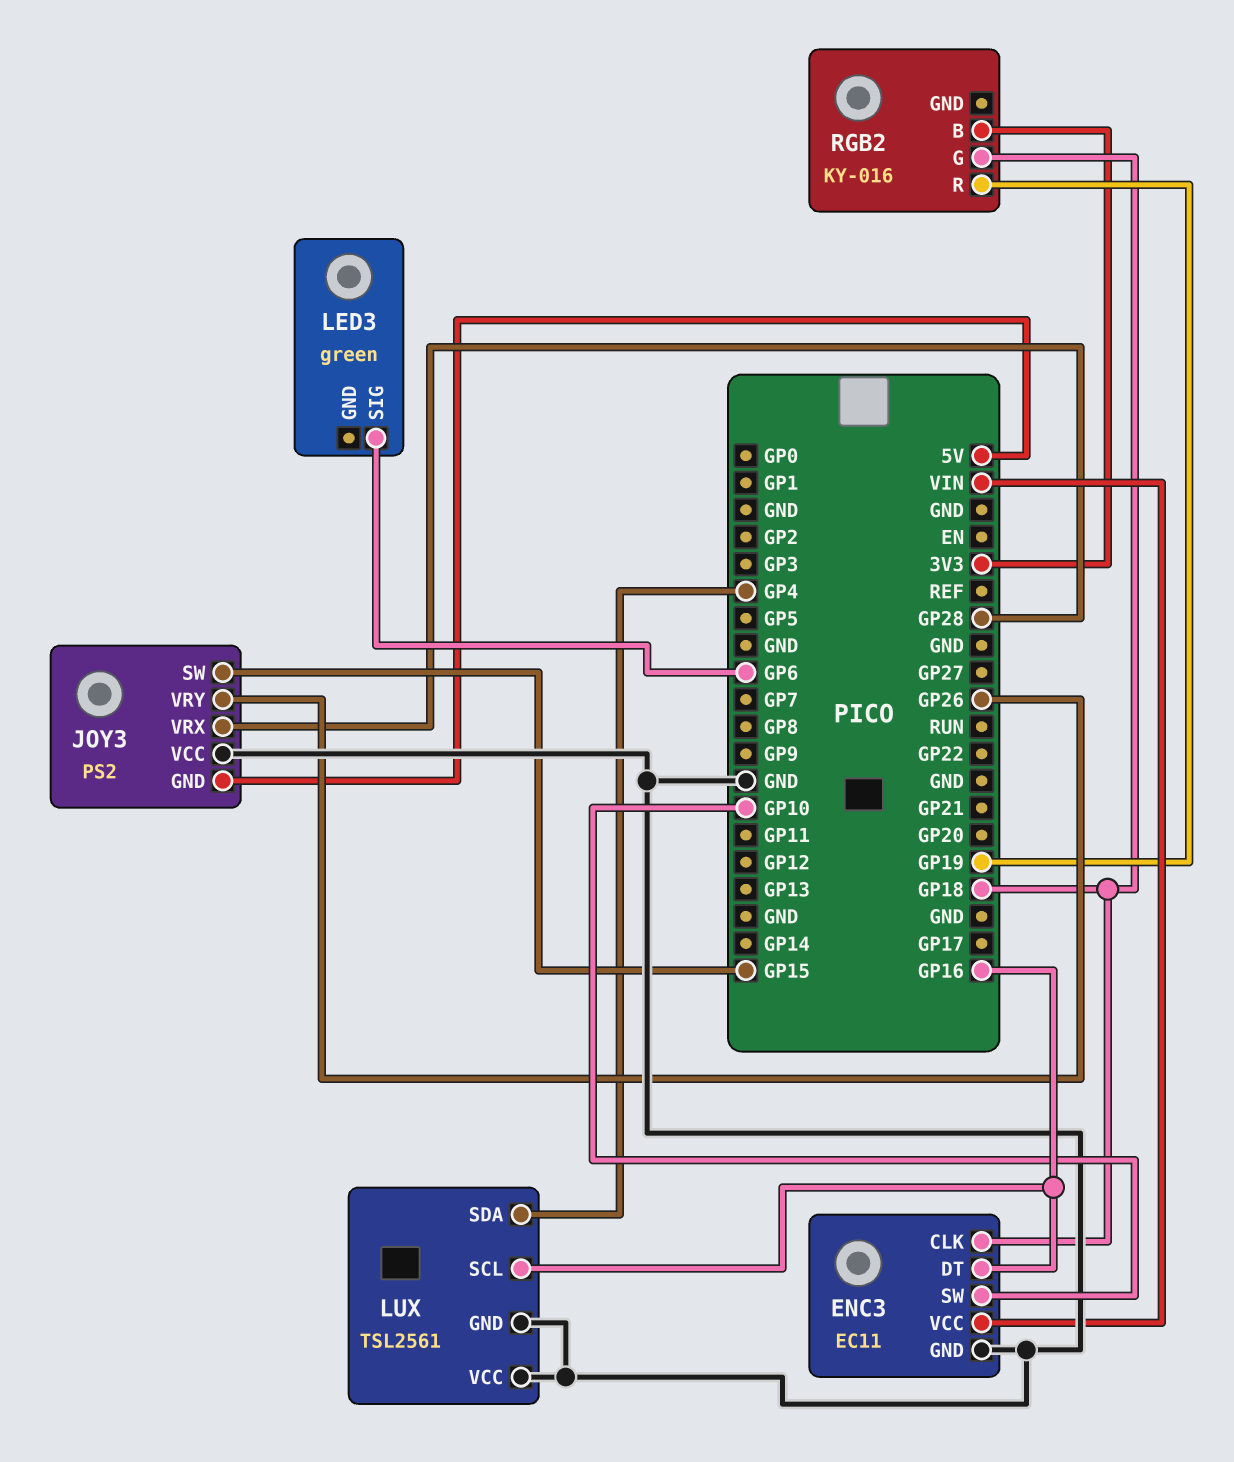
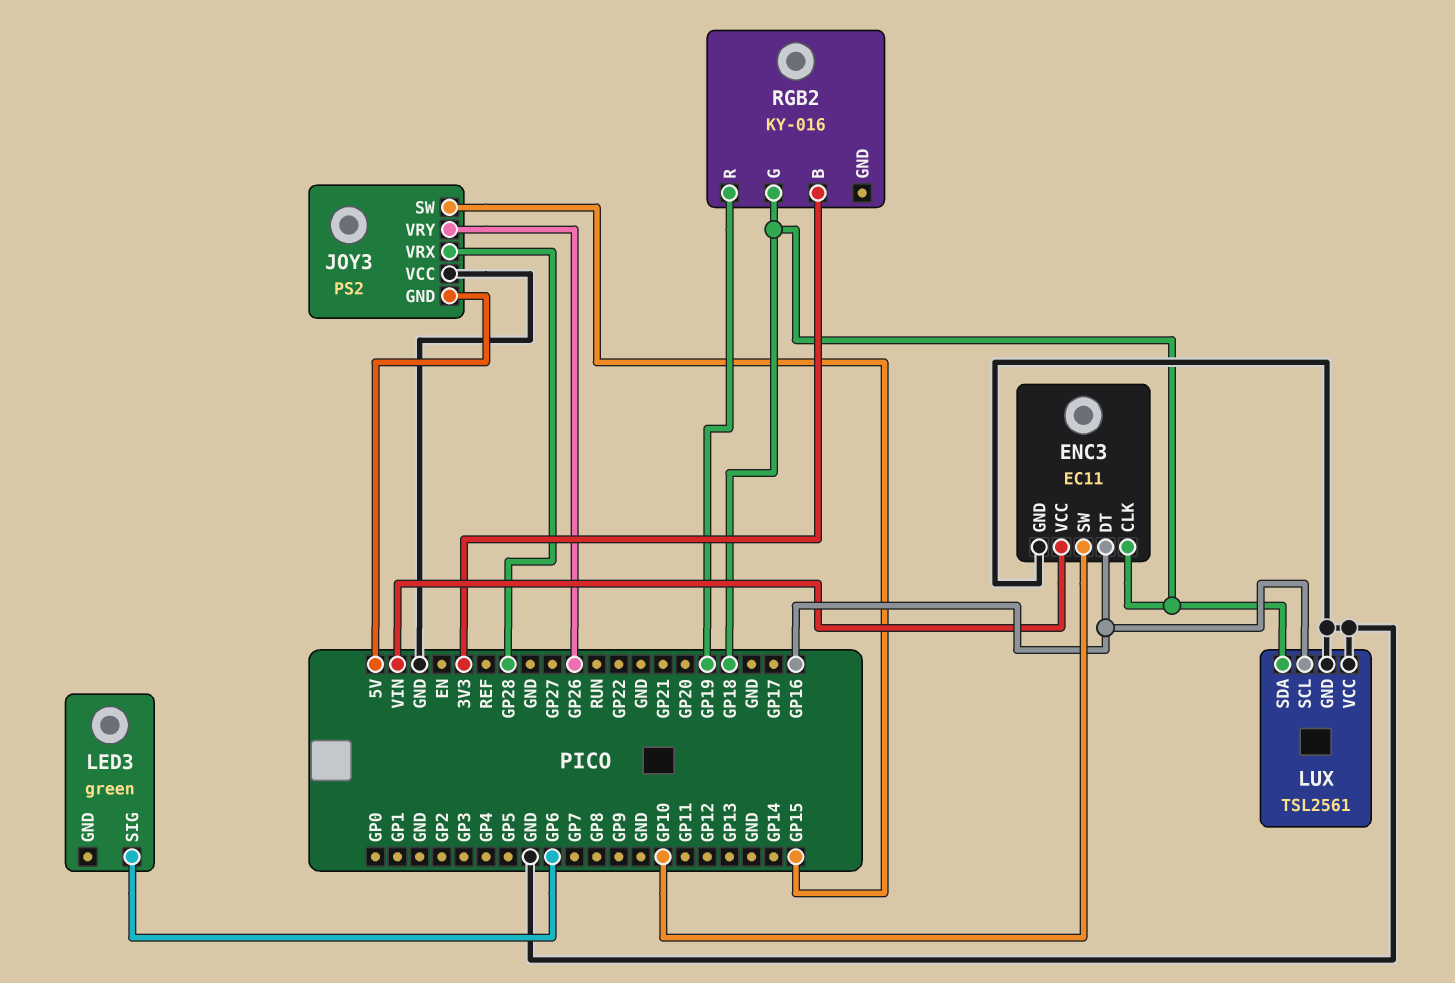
LUX pin SDA: GP4 -> GP18

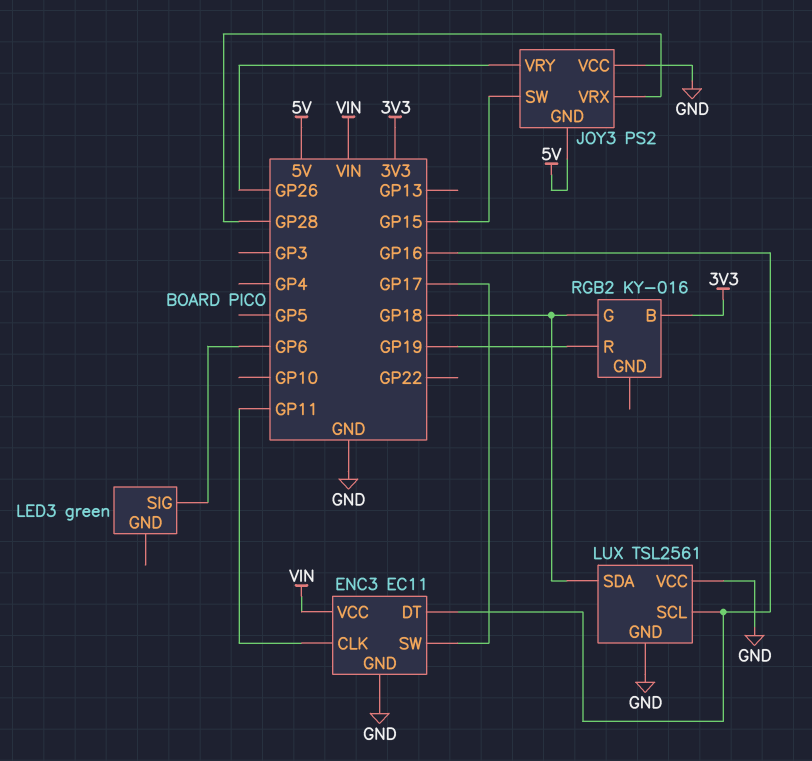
ENC3 pin CLK: GP18 -> GP11
ENC3 pin SW: GP10 -> GP17

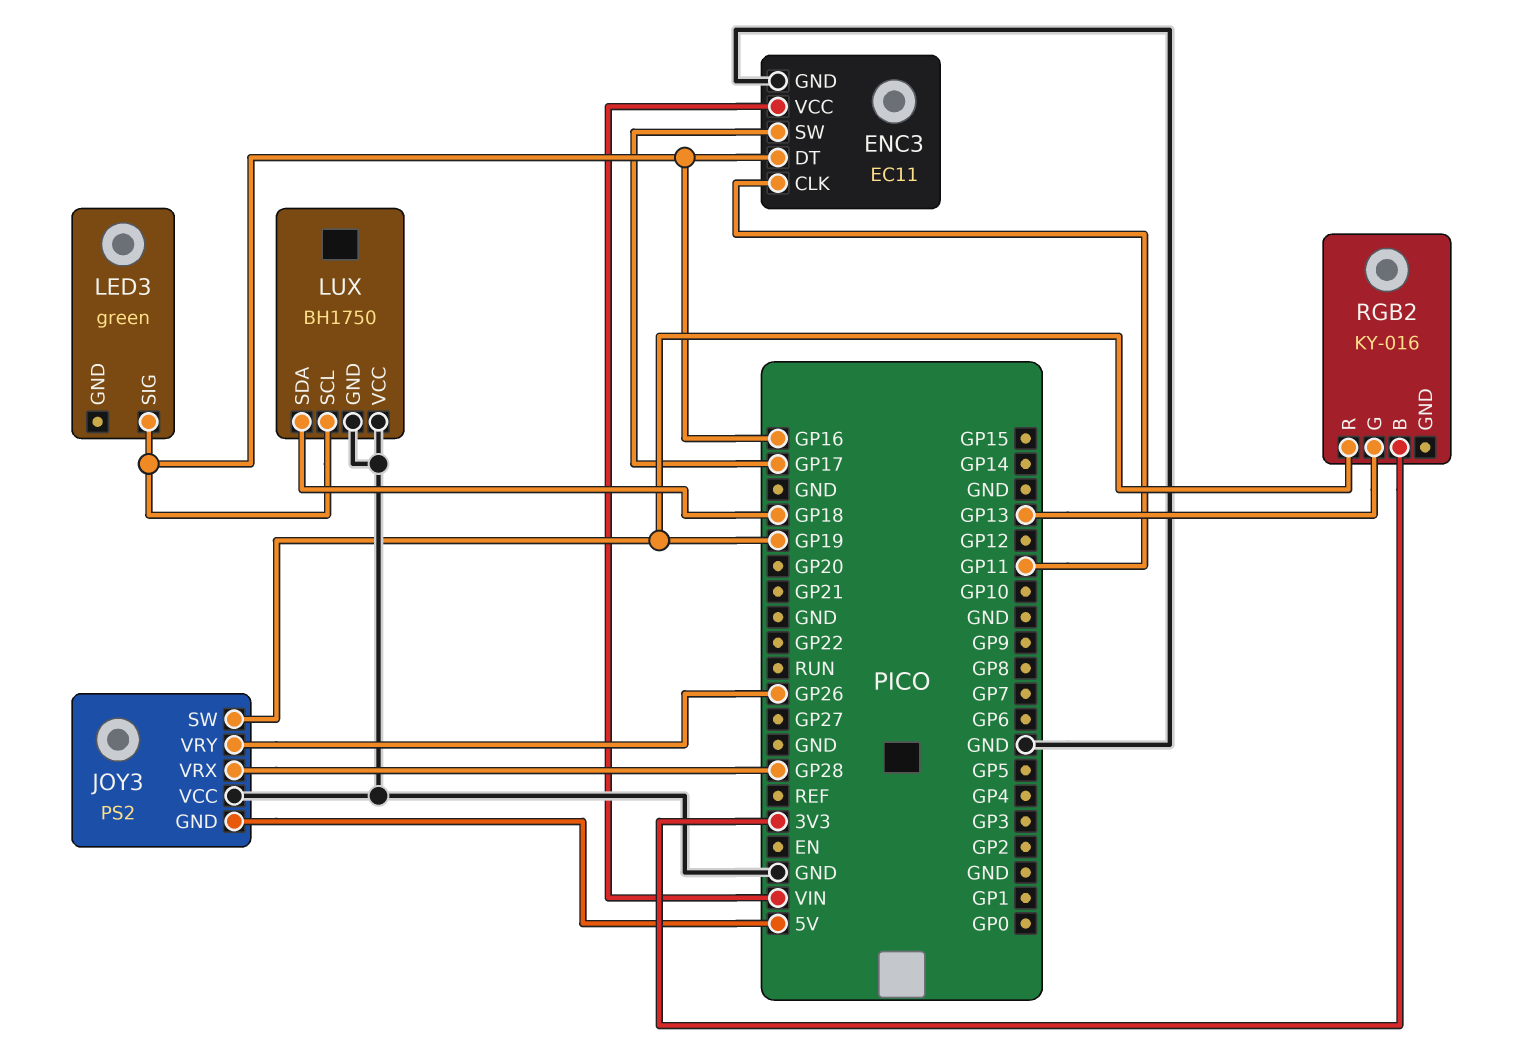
JOY3 pin SW: GP15 -> GP19
LED3 pin SIG: GP6 -> GP16
LUX: TSL2561 -> BH1750
RGB2 pin G: GP18 -> GP13

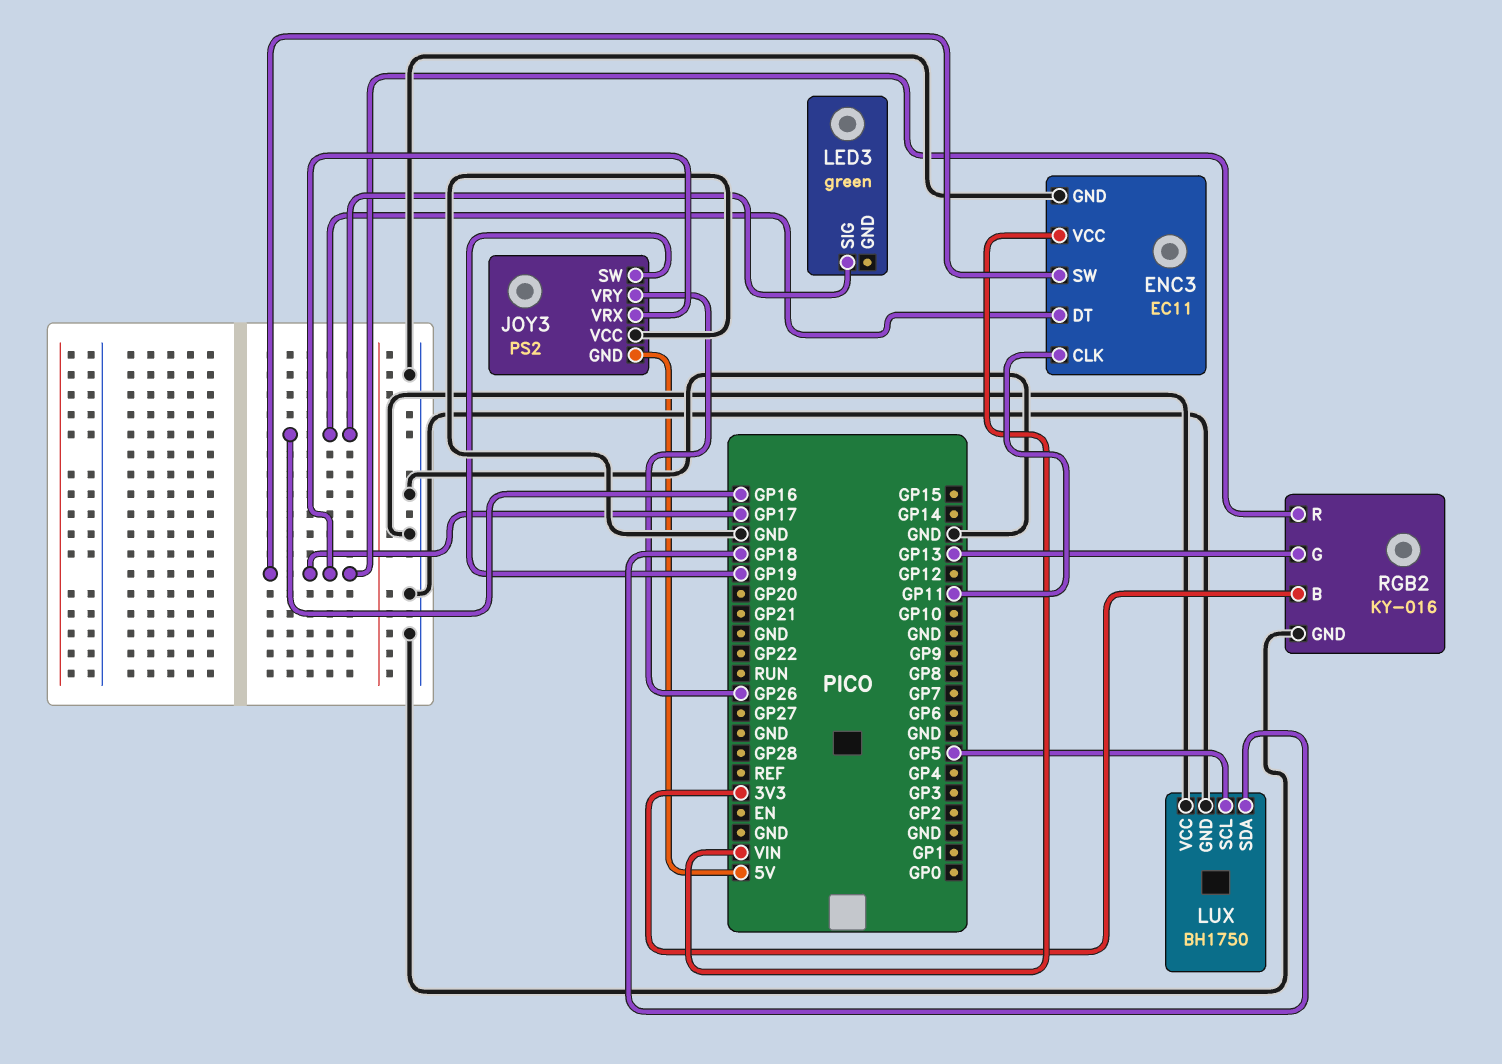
JOY3 pin VRX: GP28 -> GP17
LUX pin SCL: GP16 -> GP5
RGB2 pin GND: none -> GND
RGB2 pin R: GP19 -> GP17

